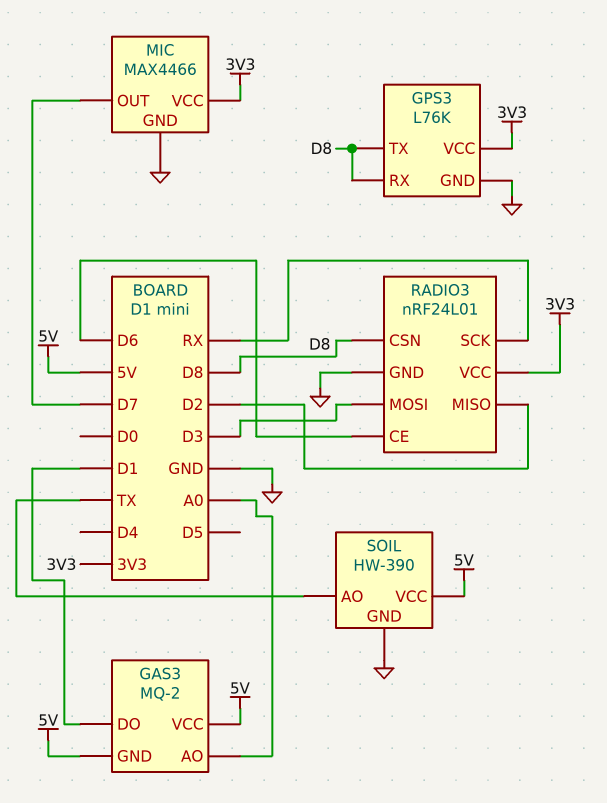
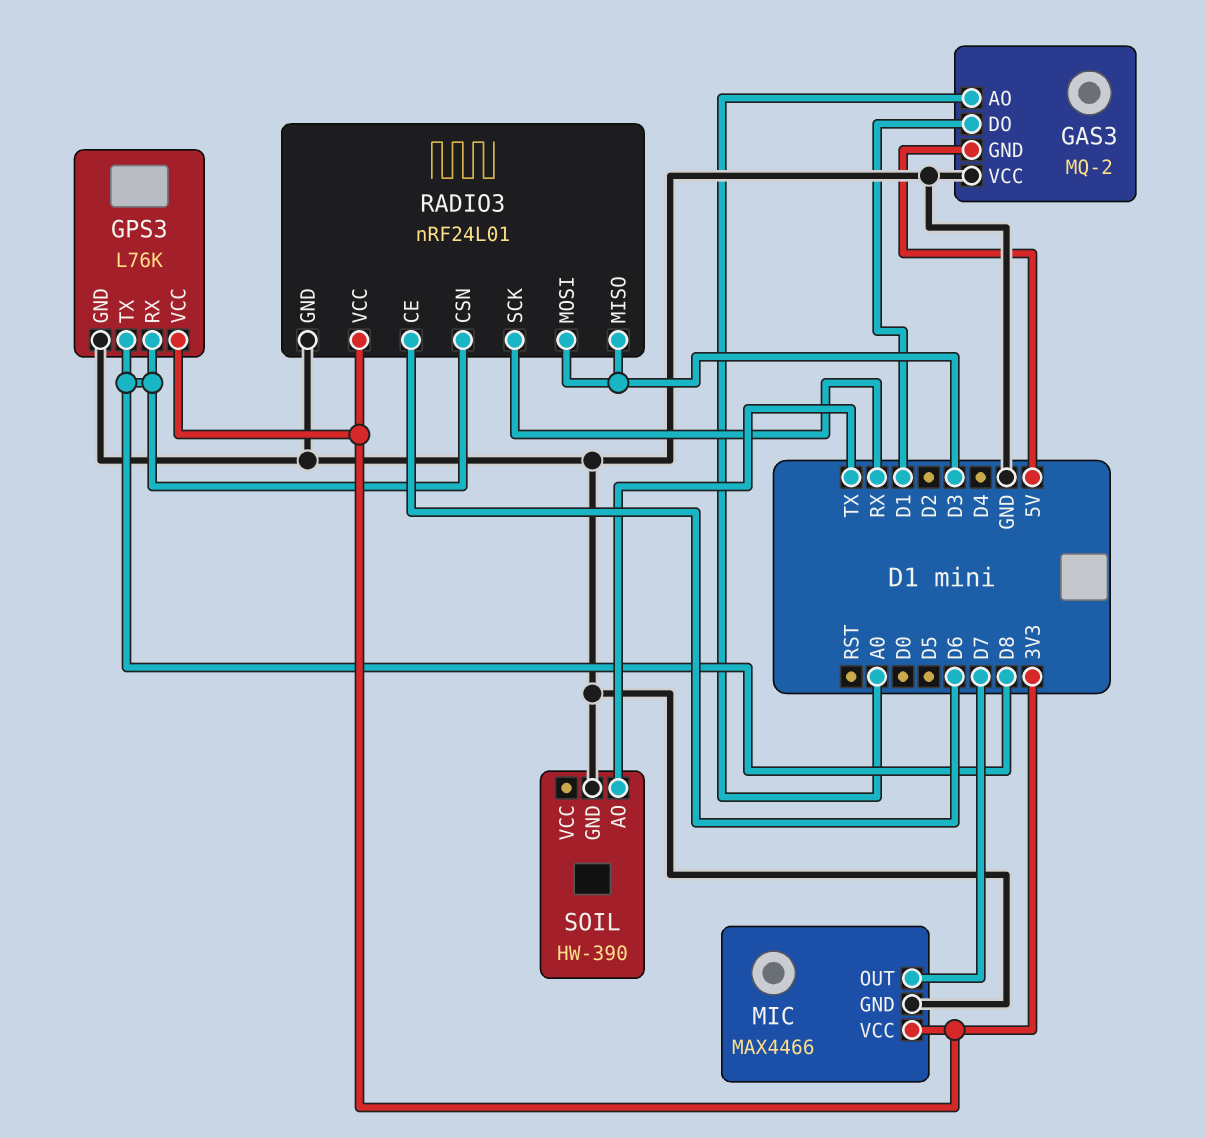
GAS3 pin VCC: 5V -> GND
RADIO3 pin MISO: D2 -> D3
SOIL pin VCC: 5V -> none

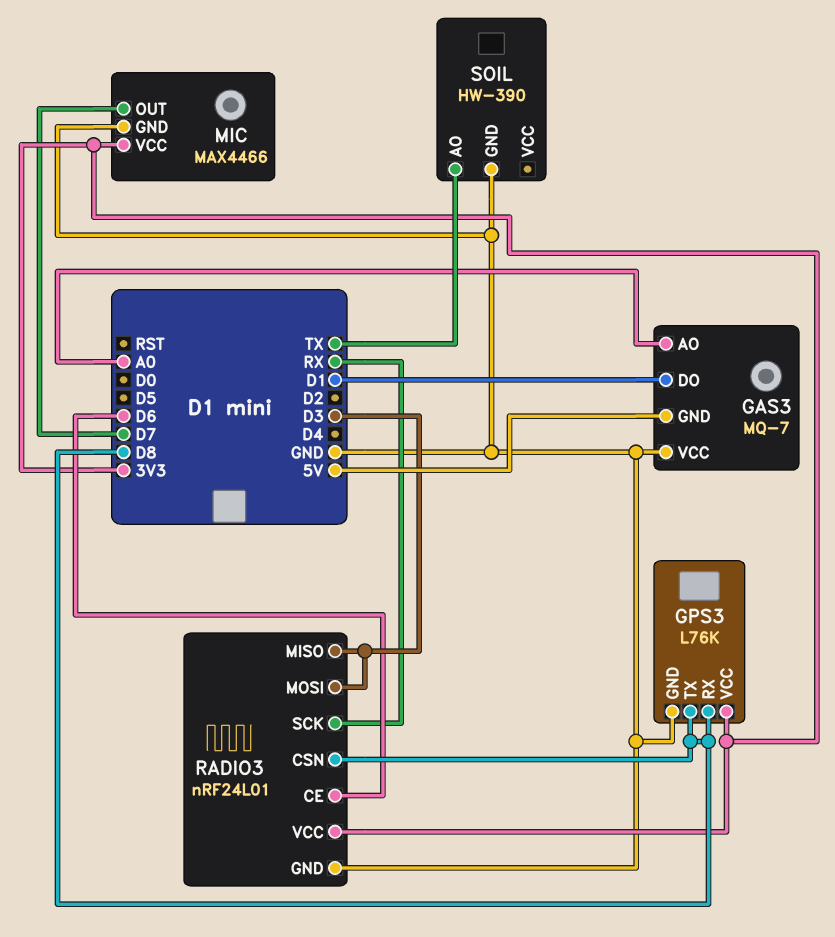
GAS3: MQ-2 -> MQ-7

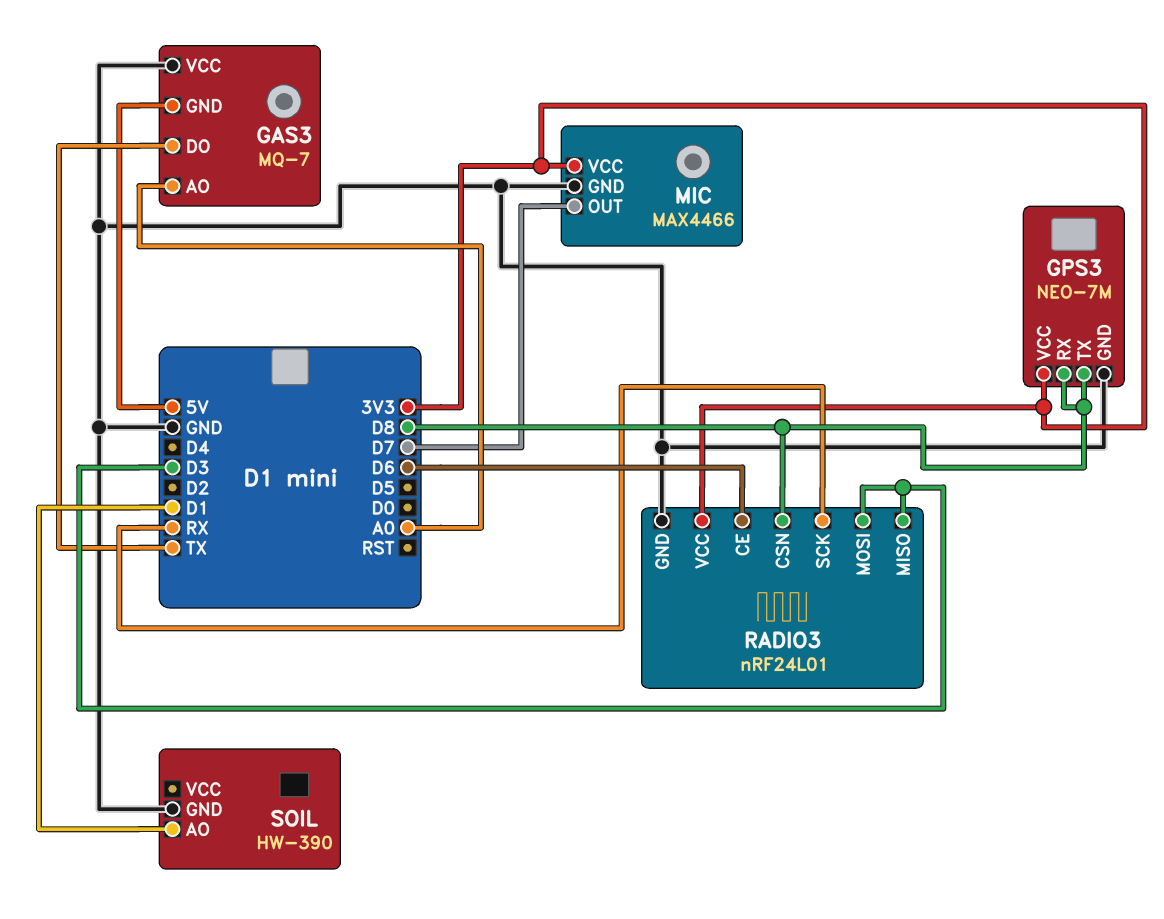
GAS3 pin DO: D1 -> TX
GPS3: L76K -> NEO-7M
SOIL pin AO: TX -> D1

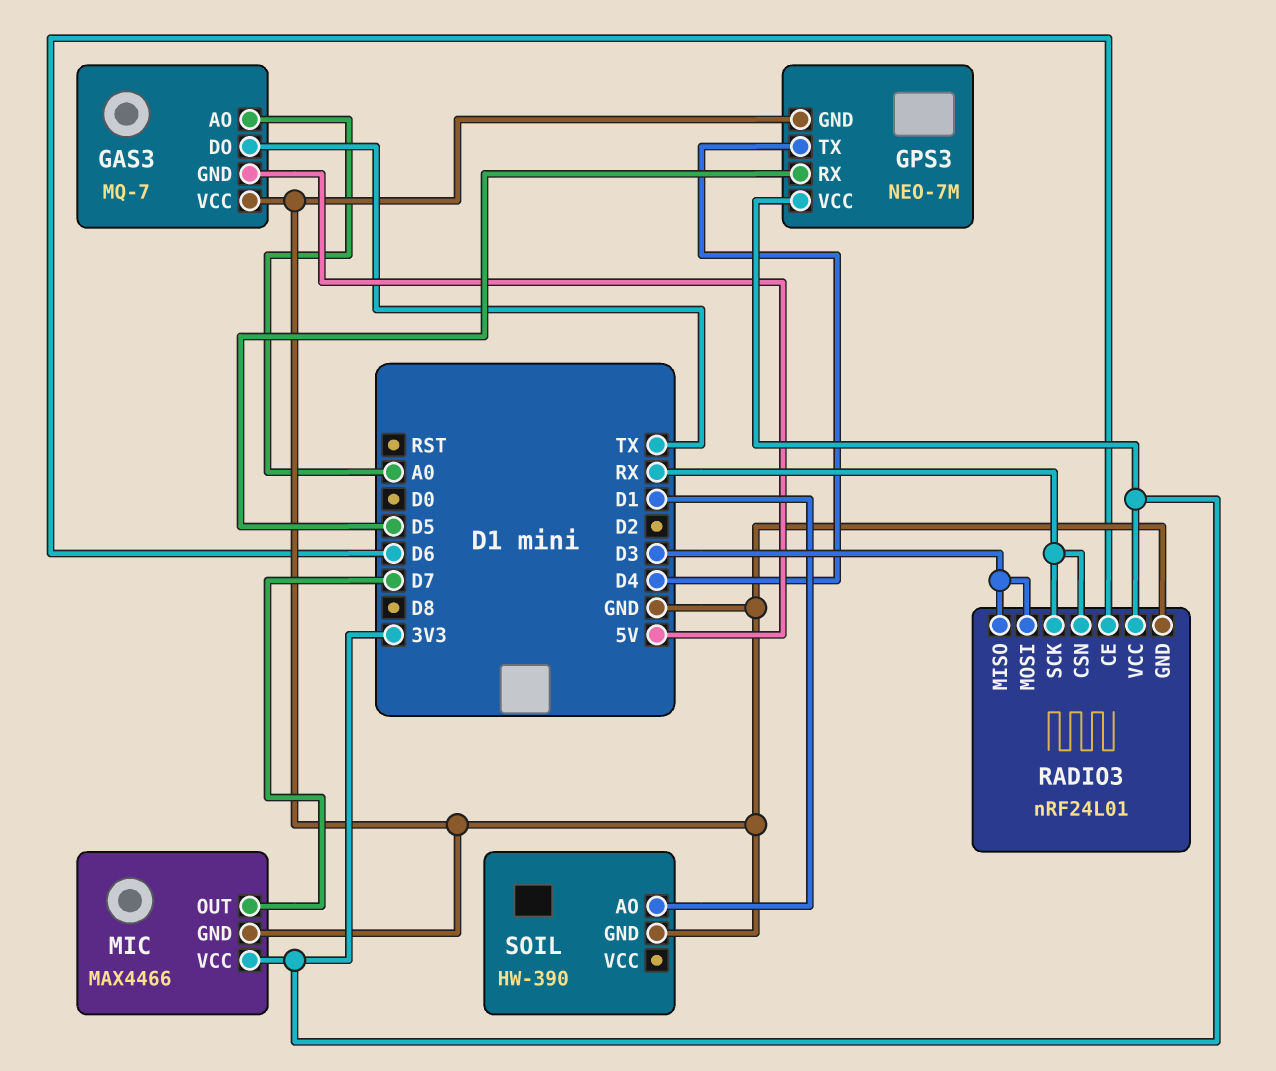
GPS3 pin RX: D8 -> D5
GPS3 pin TX: D8 -> D4
RADIO3 pin CSN: D8 -> RX

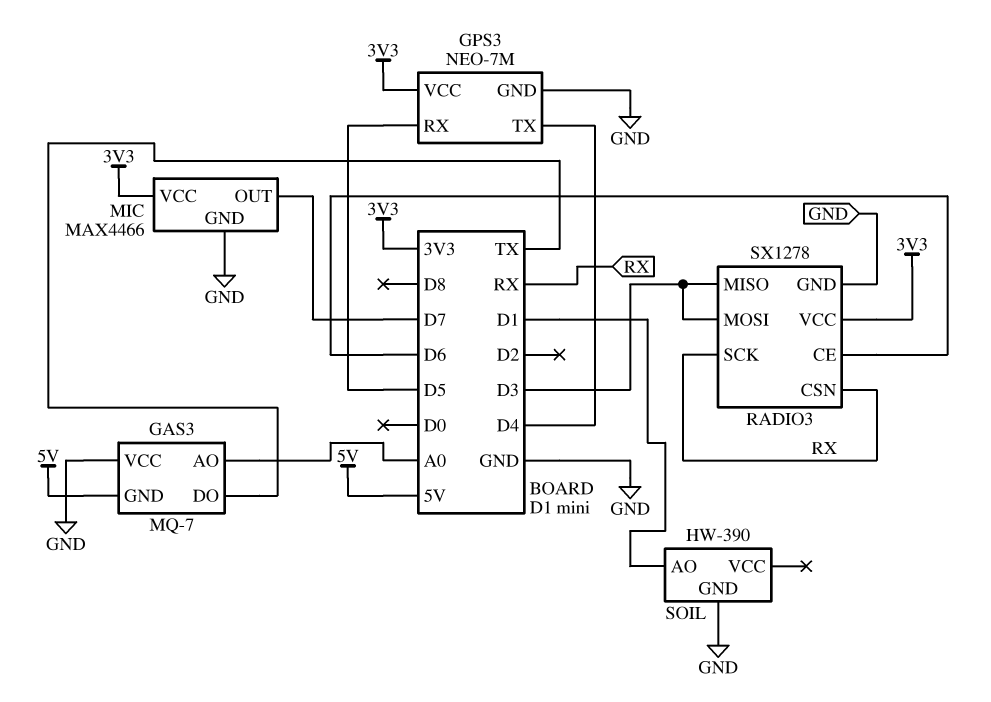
RADIO3: nRF24L01 -> SX1278

